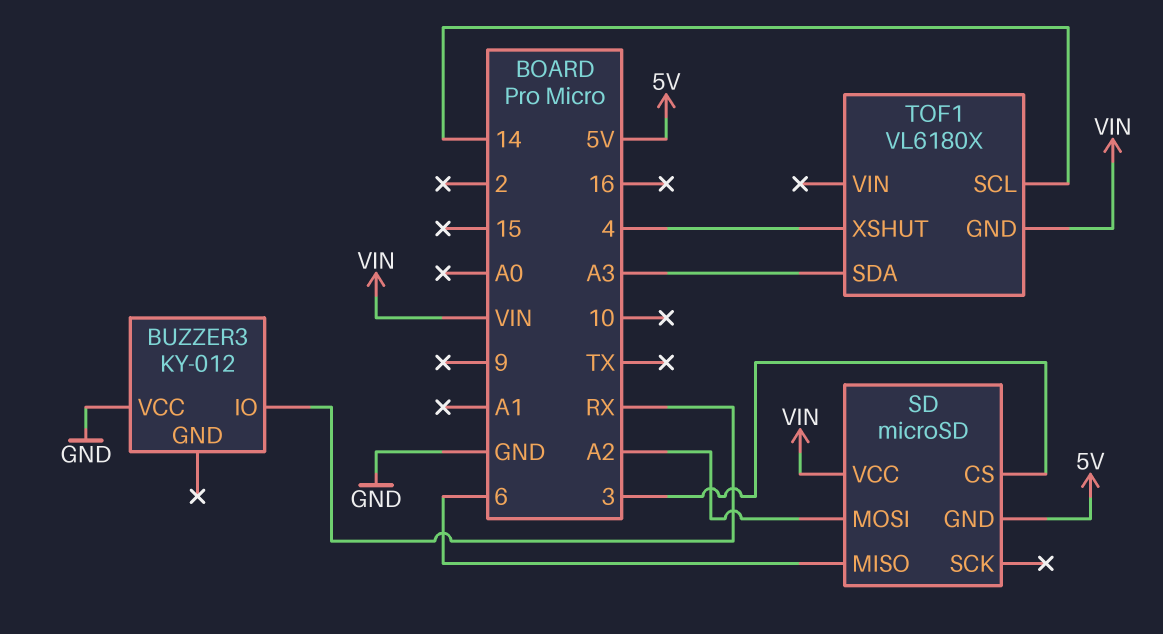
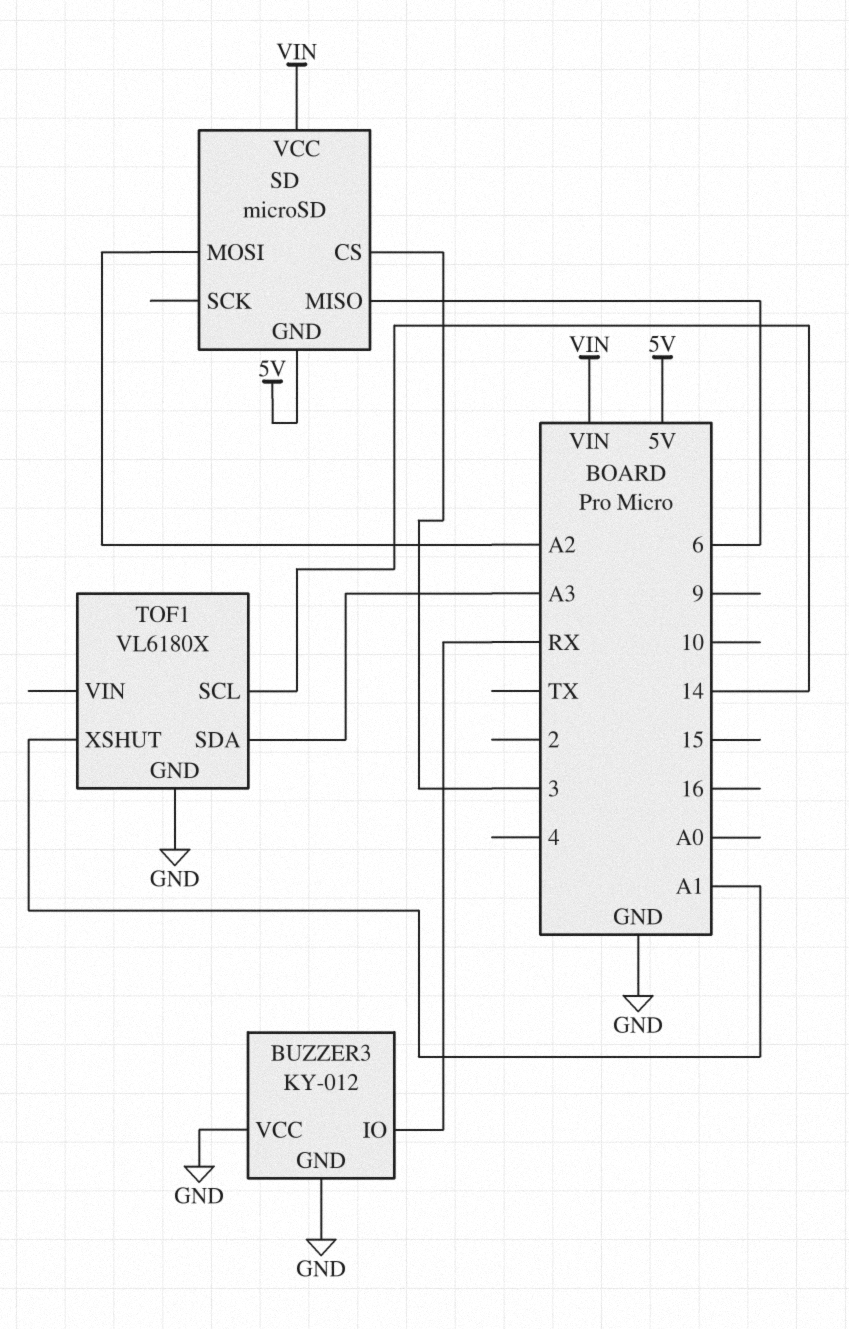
BUZZER3 pin GND: none -> GND
TOF1 pin GND: VIN -> GND
TOF1 pin XSHUT: 4 -> A1

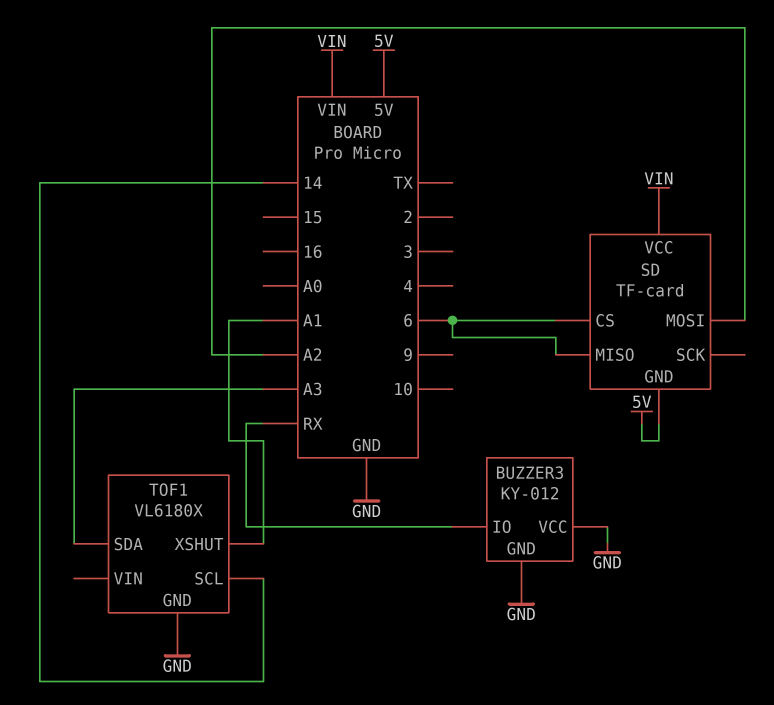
SD: microSD -> TF-card
SD pin CS: 3 -> 6

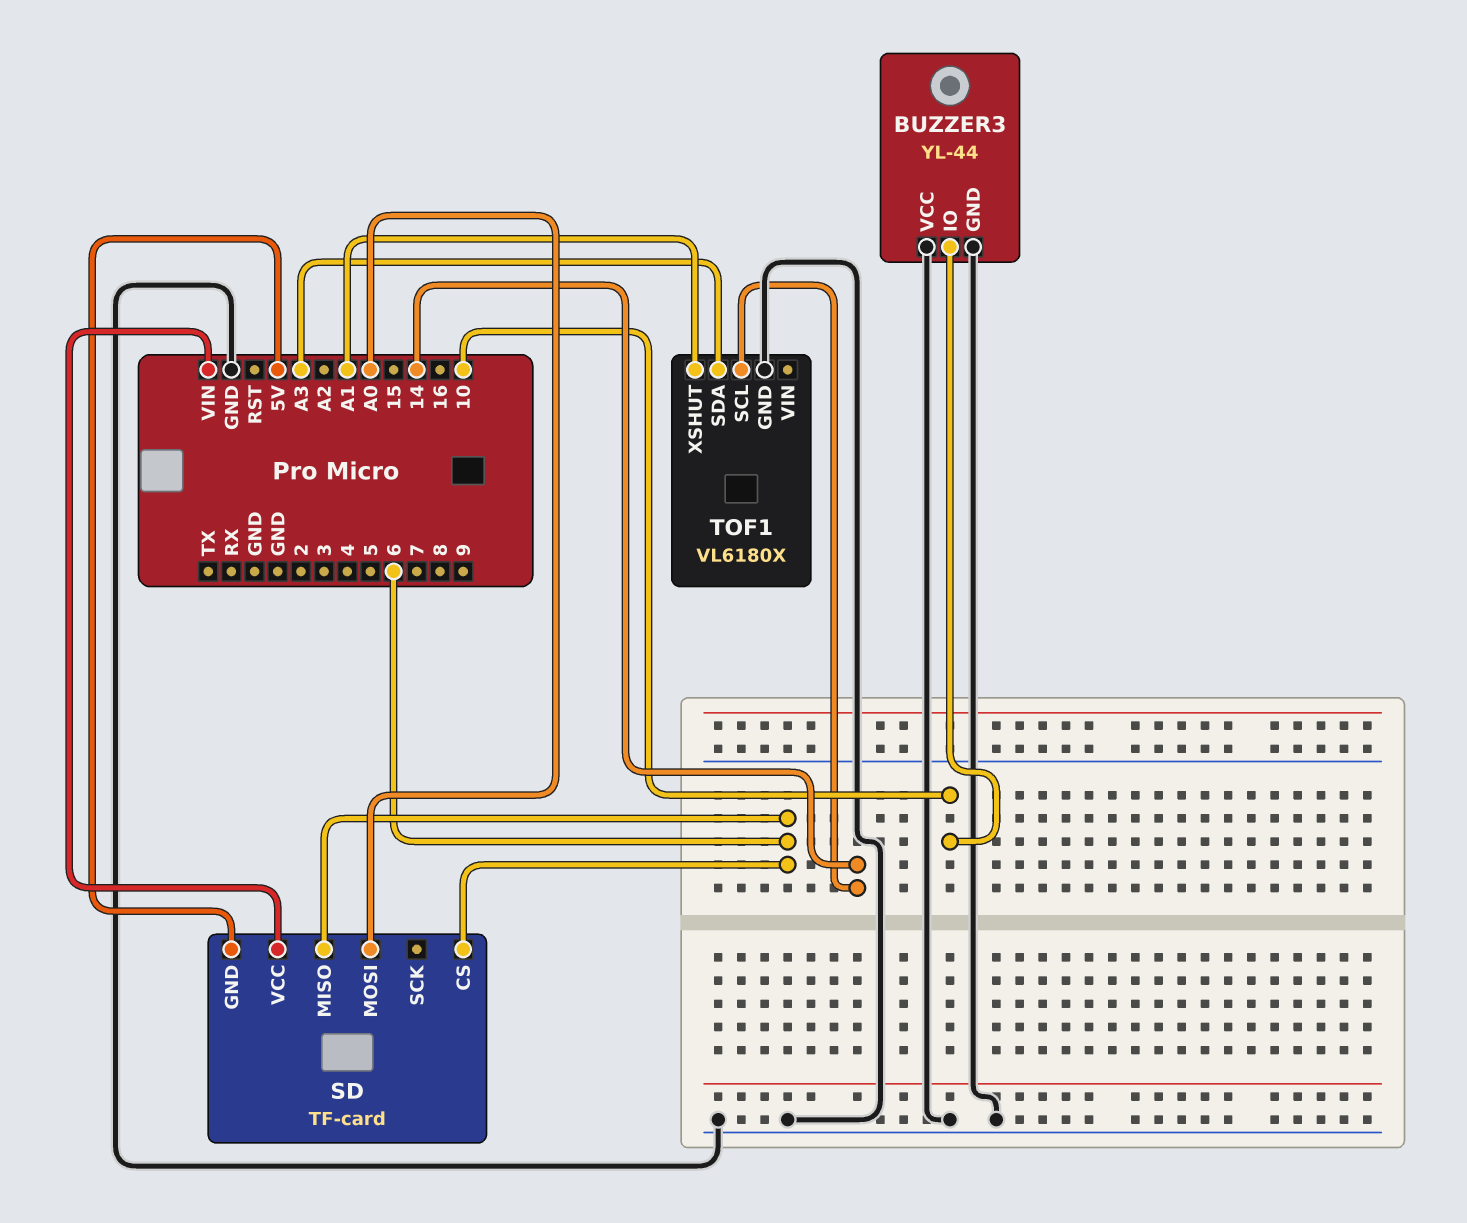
BUZZER3: KY-012 -> YL-44
BUZZER3 pin IO: RX -> 10
SD pin MOSI: A2 -> A0

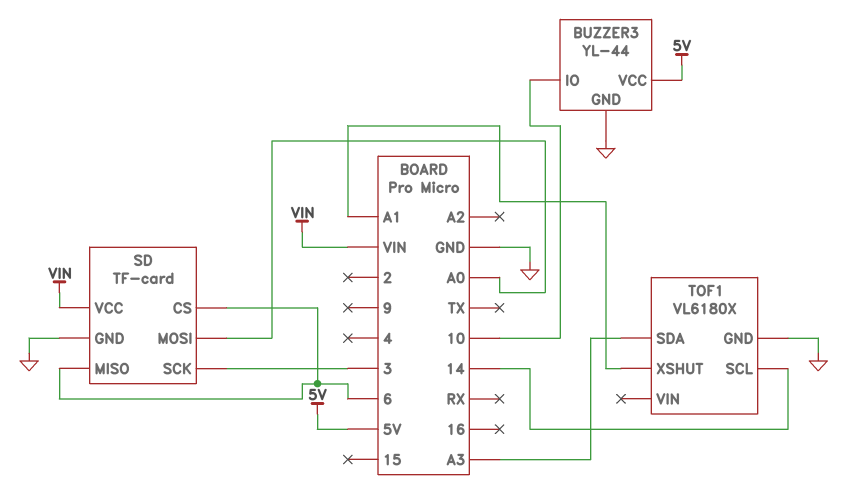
BUZZER3 pin VCC: GND -> 5V
SD pin GND: 5V -> GND
SD pin SCK: none -> 3

